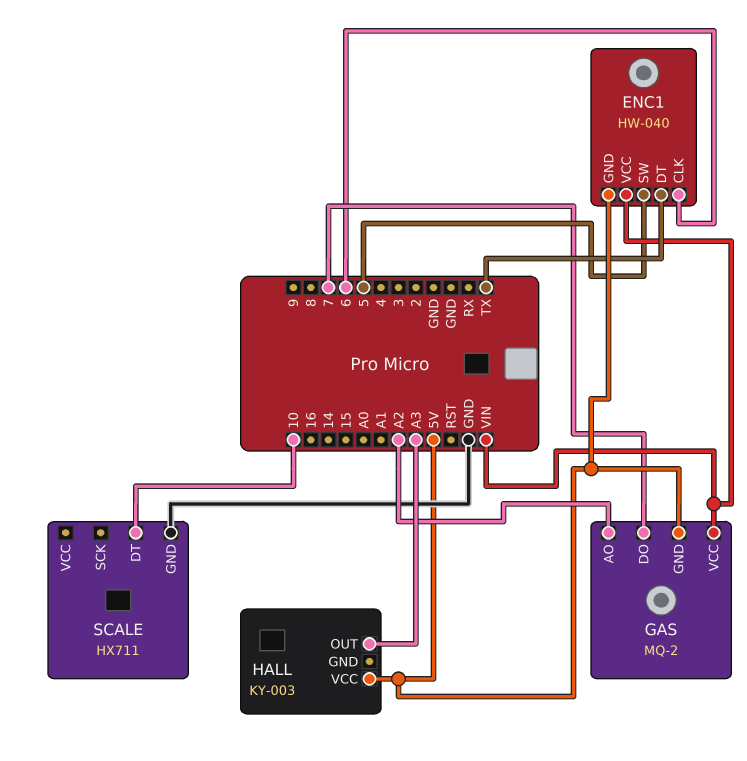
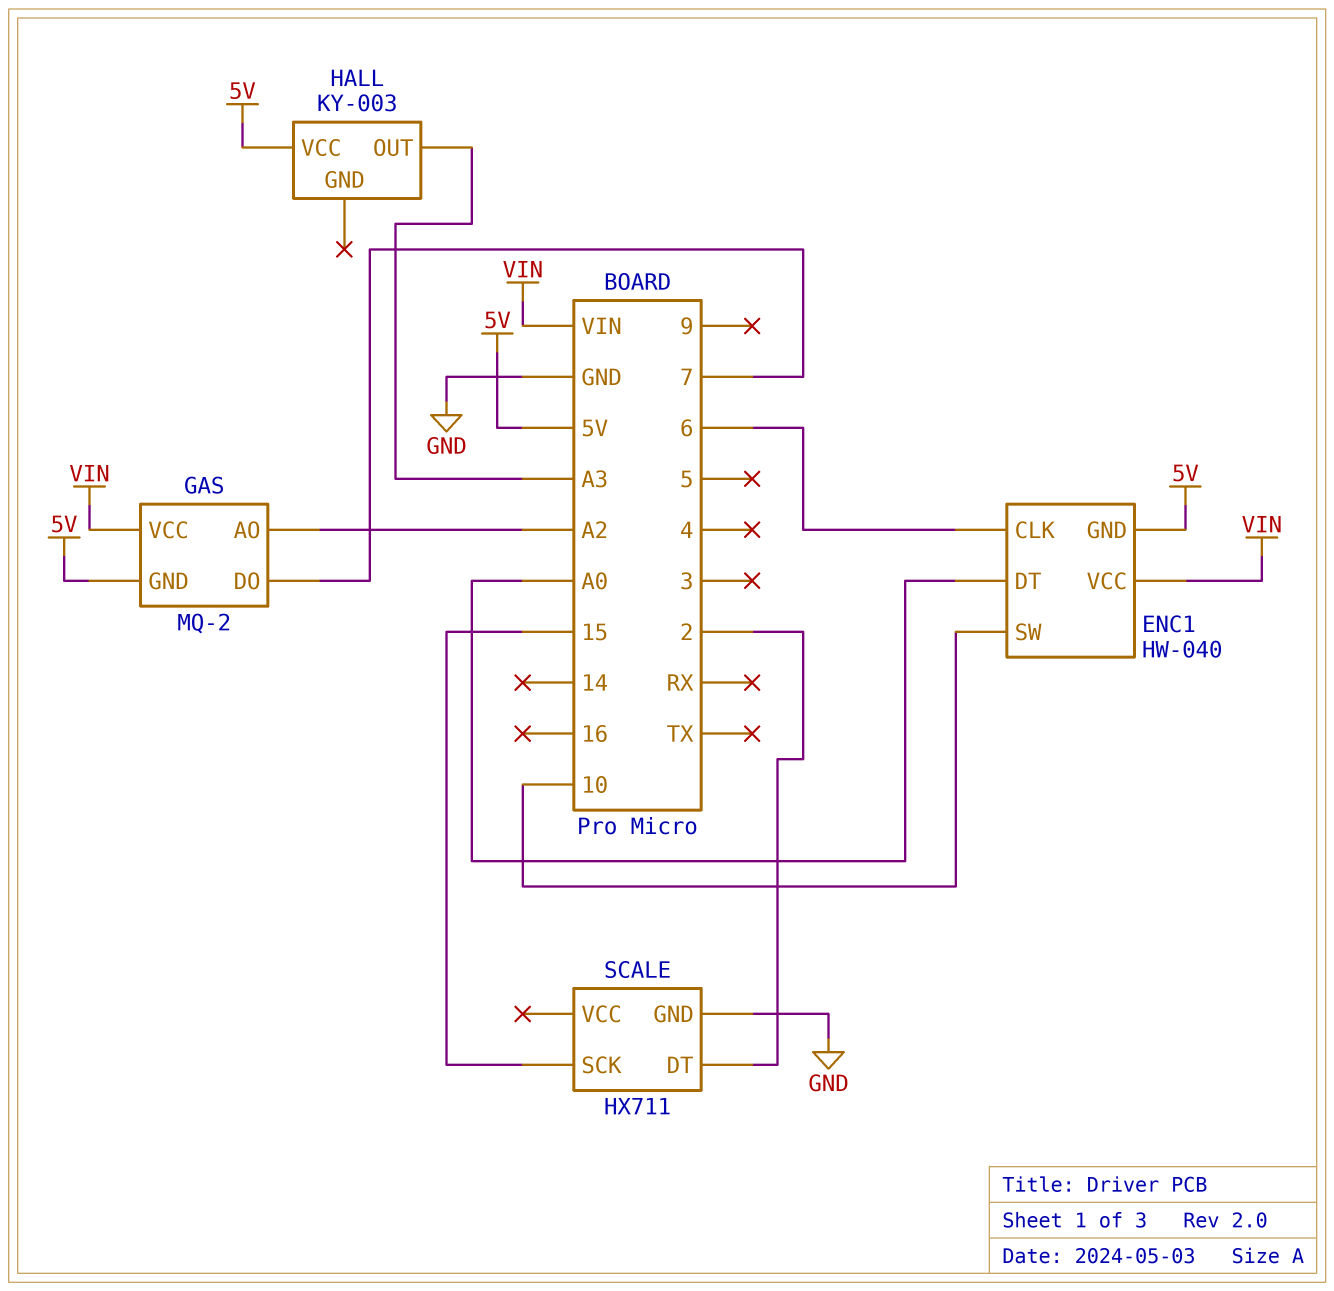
ENC1 pin DT: TX -> A0
ENC1 pin SW: 5 -> 10
SCALE pin DT: 10 -> 2
SCALE pin SCK: none -> 15

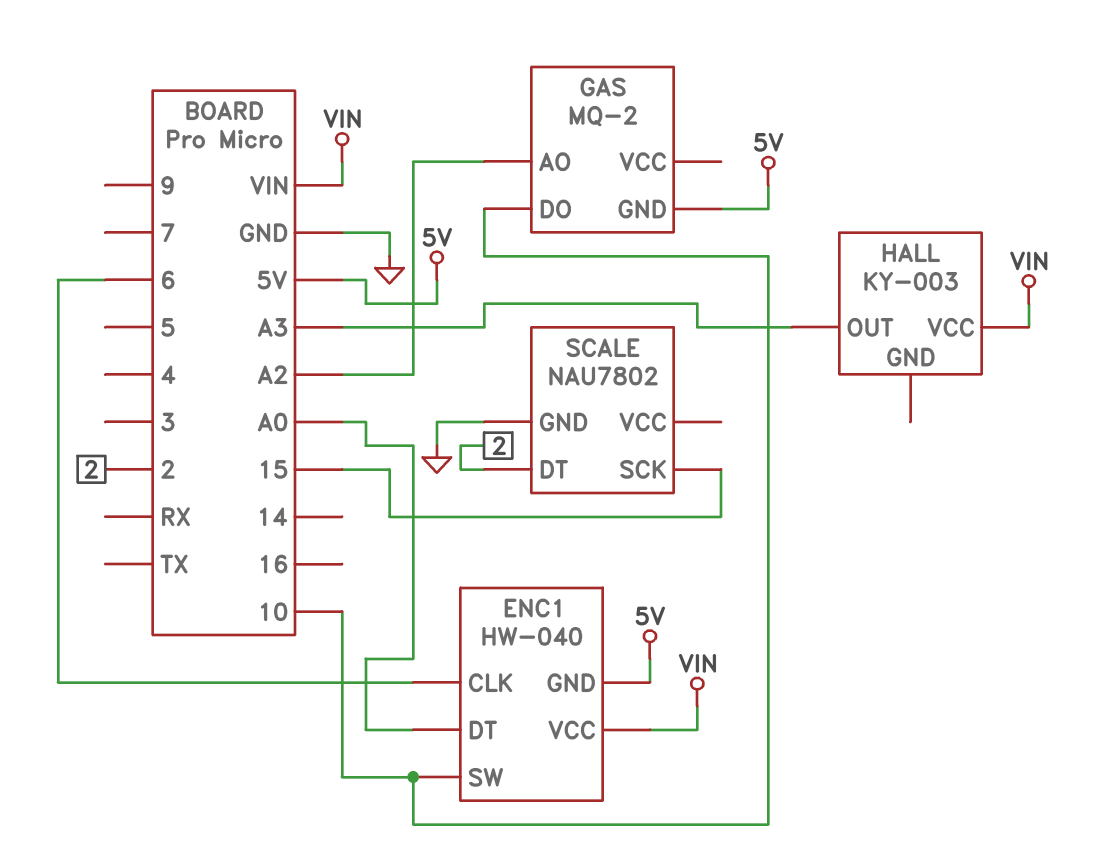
GAS pin DO: 7 -> 10
GAS pin VCC: VIN -> none
HALL pin VCC: 5V -> VIN
SCALE: HX711 -> NAU7802

